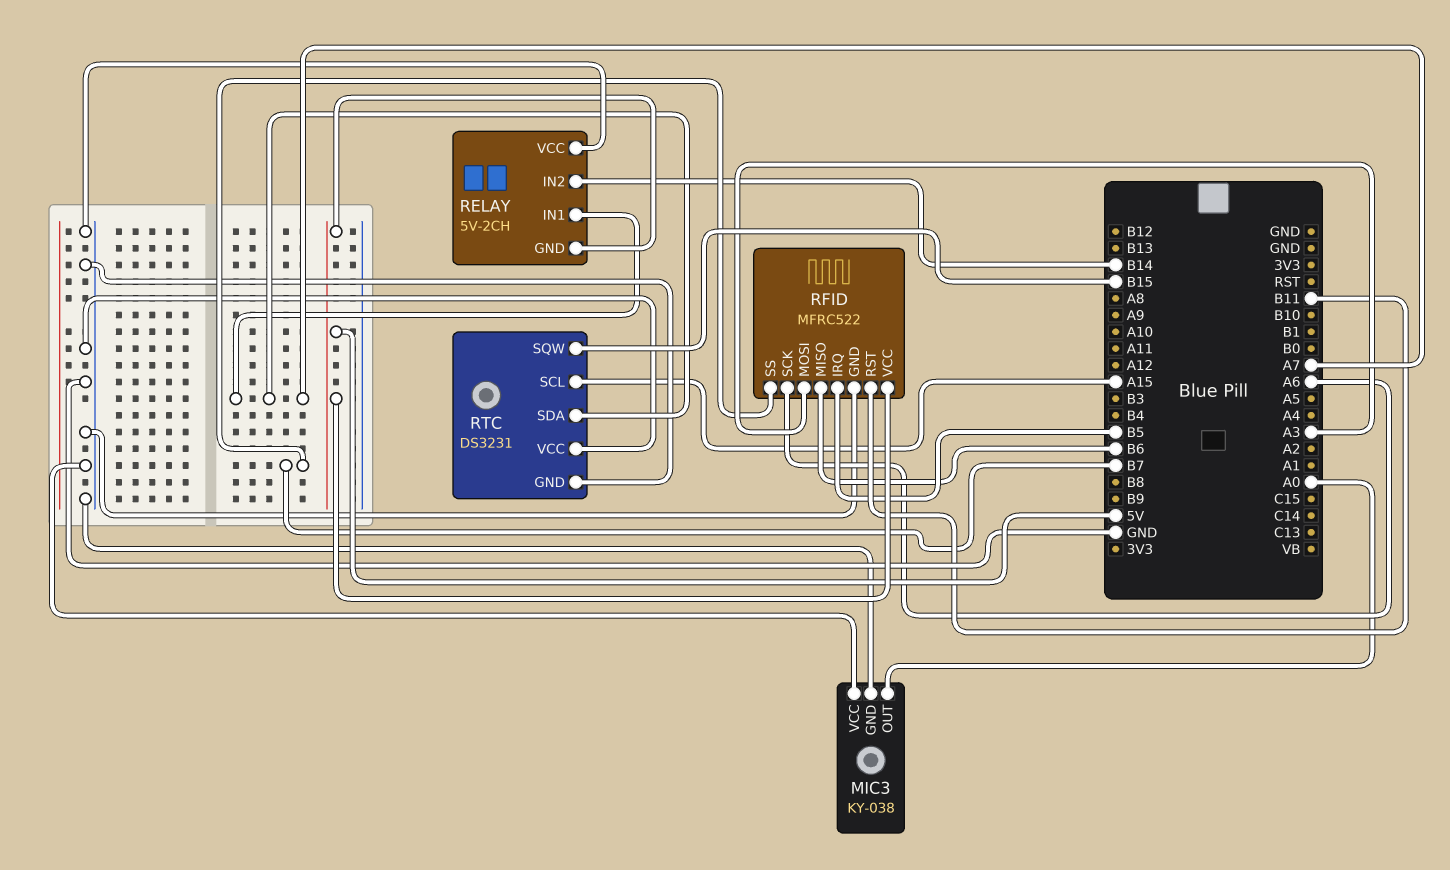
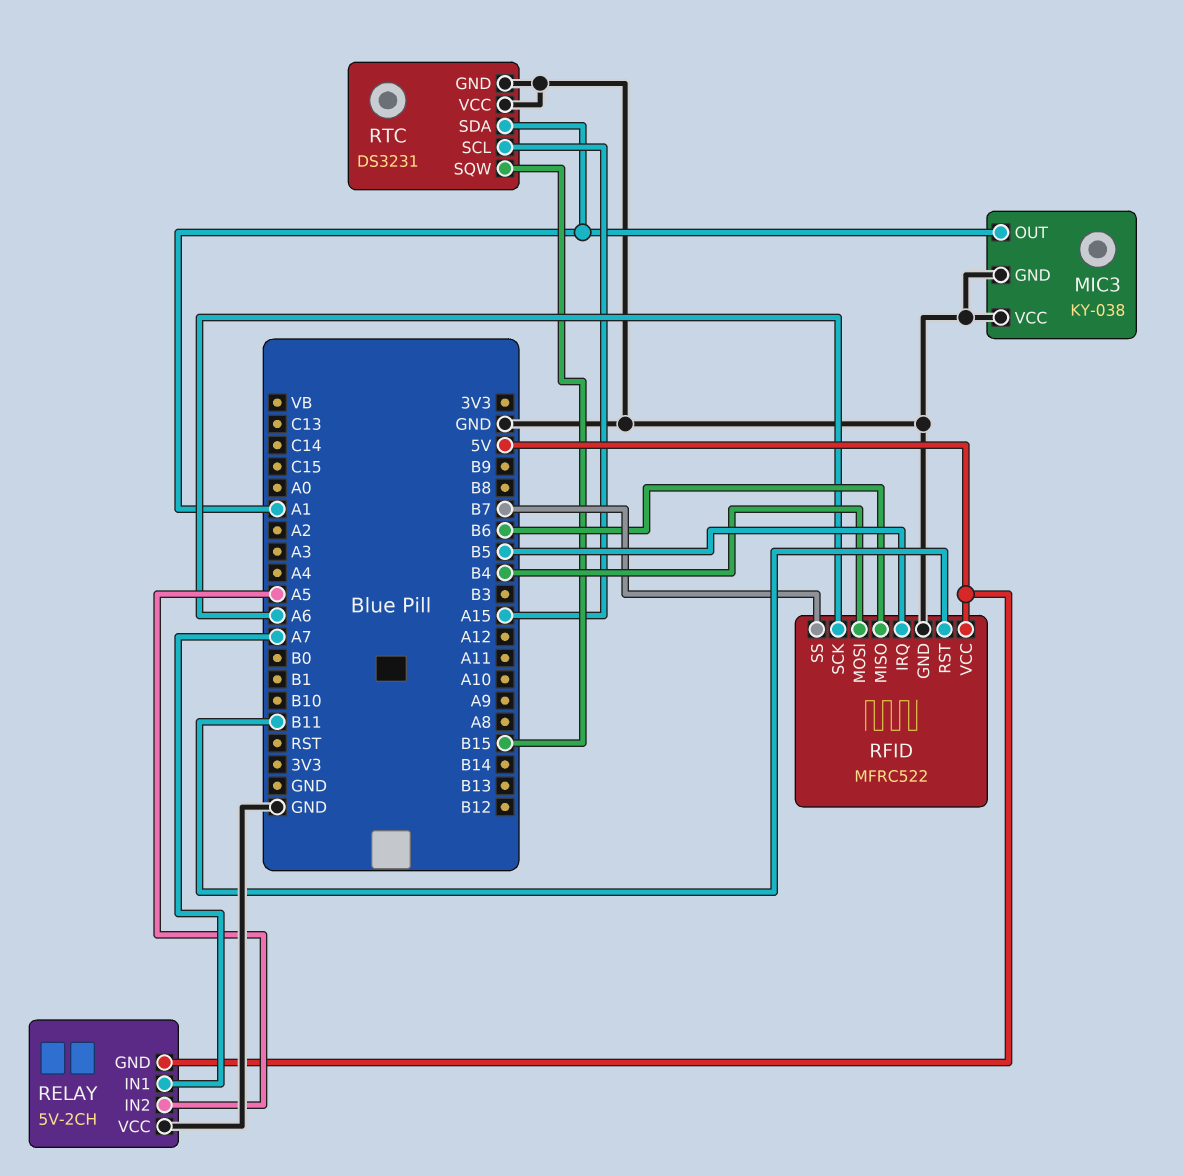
MIC3 pin OUT: A0 -> A1
RELAY pin IN2: B14 -> A5
RFID pin MOSI: A3 -> B4
RTC pin SDA: A7 -> A1

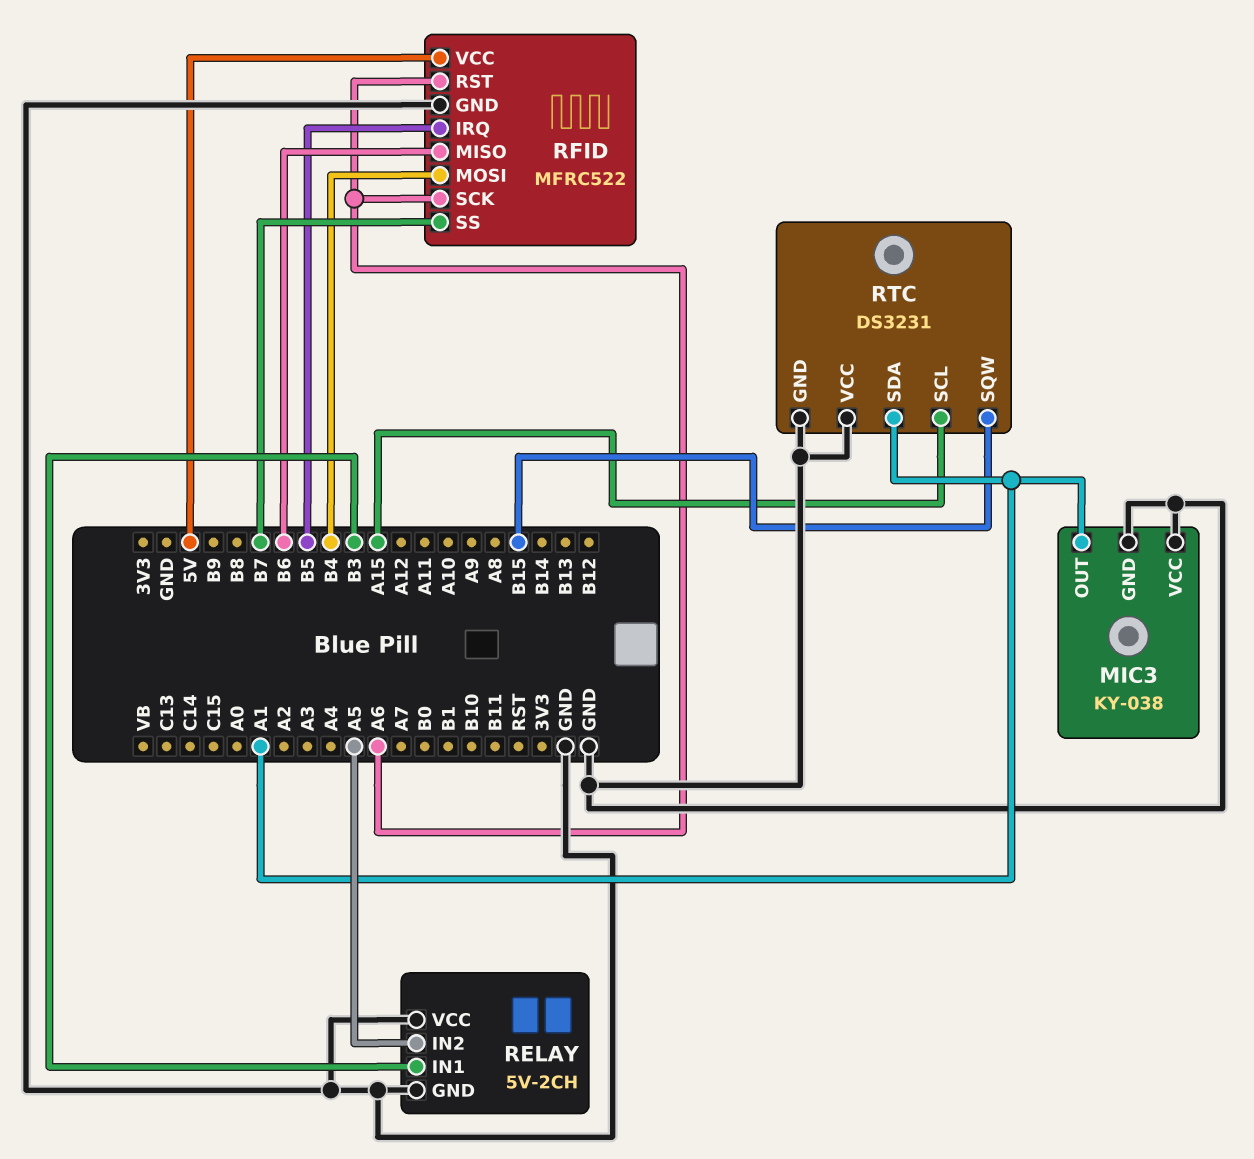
RELAY pin GND: 5V -> GND
RELAY pin IN1: A7 -> B3
RFID pin RST: B11 -> A6

